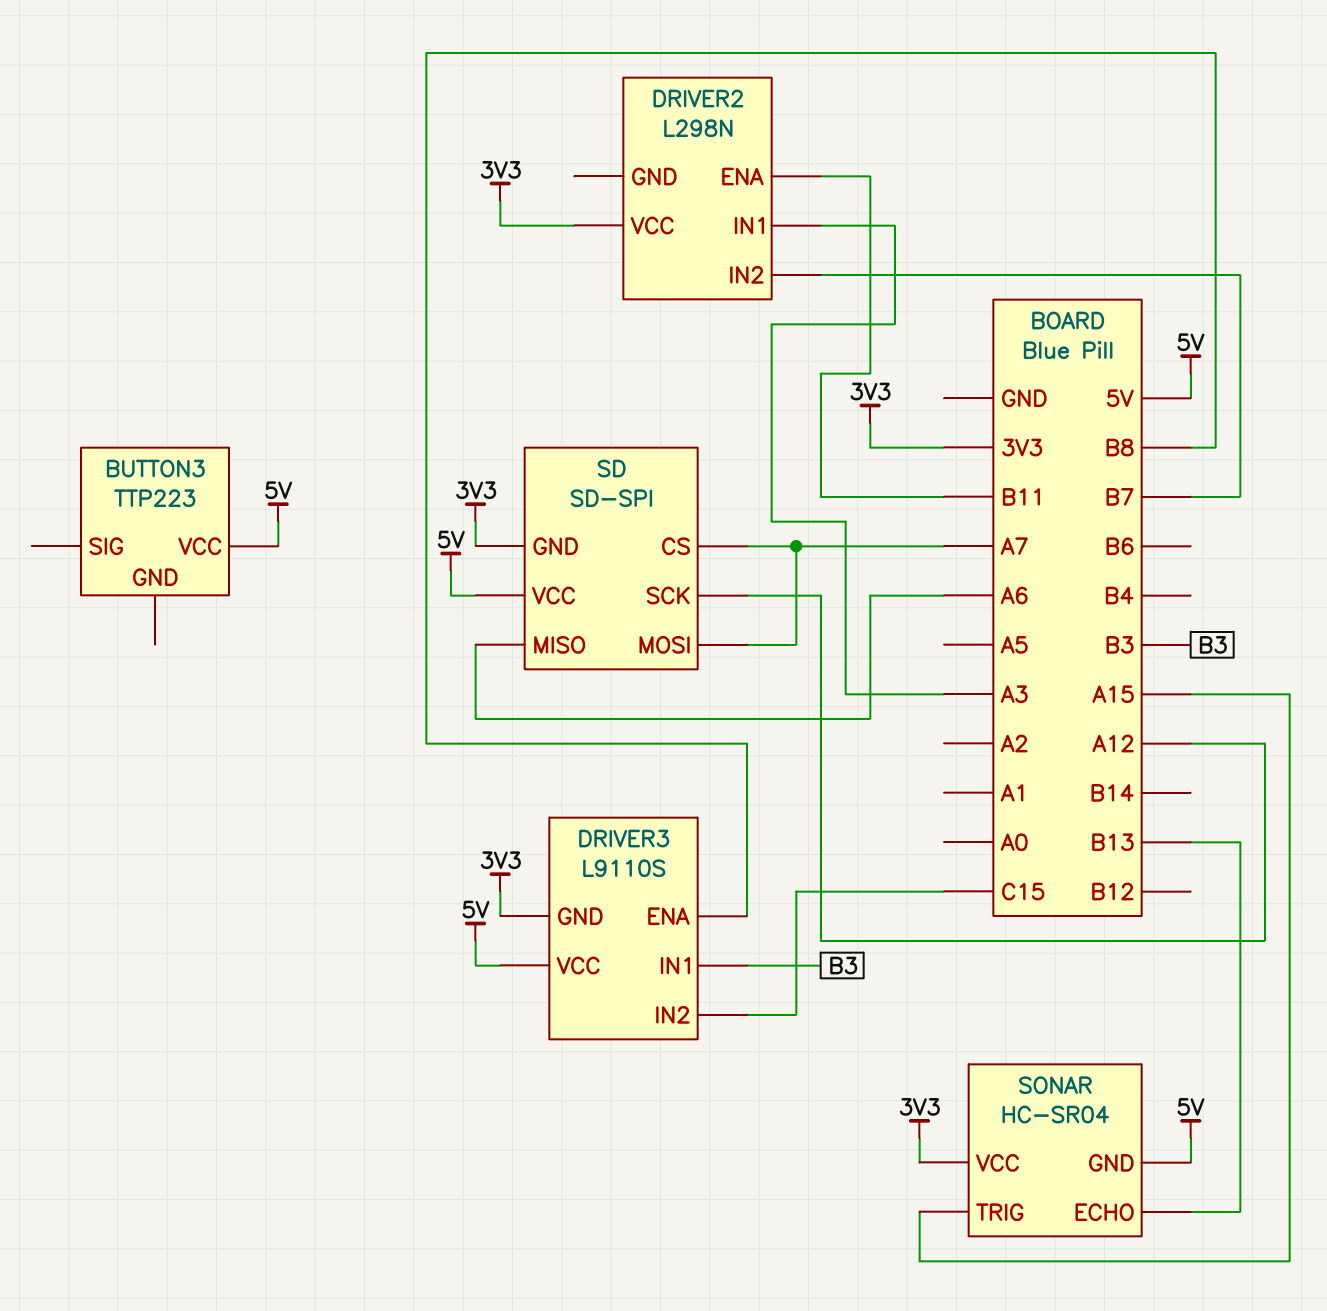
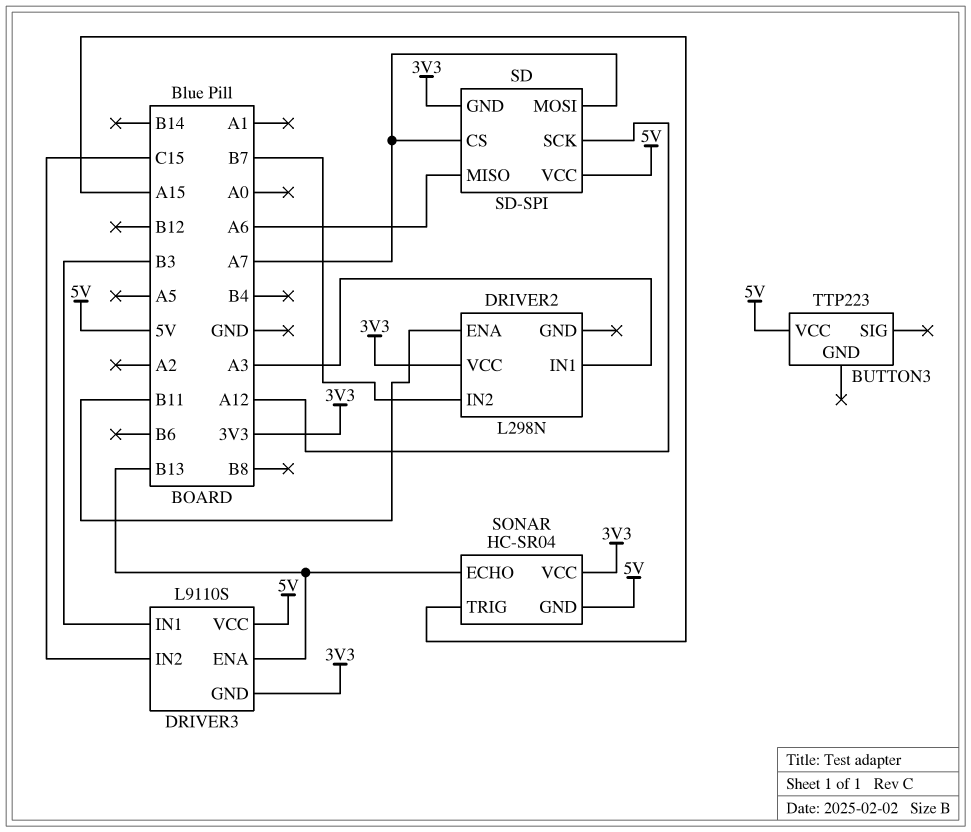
DRIVER3 pin ENA: B8 -> B13

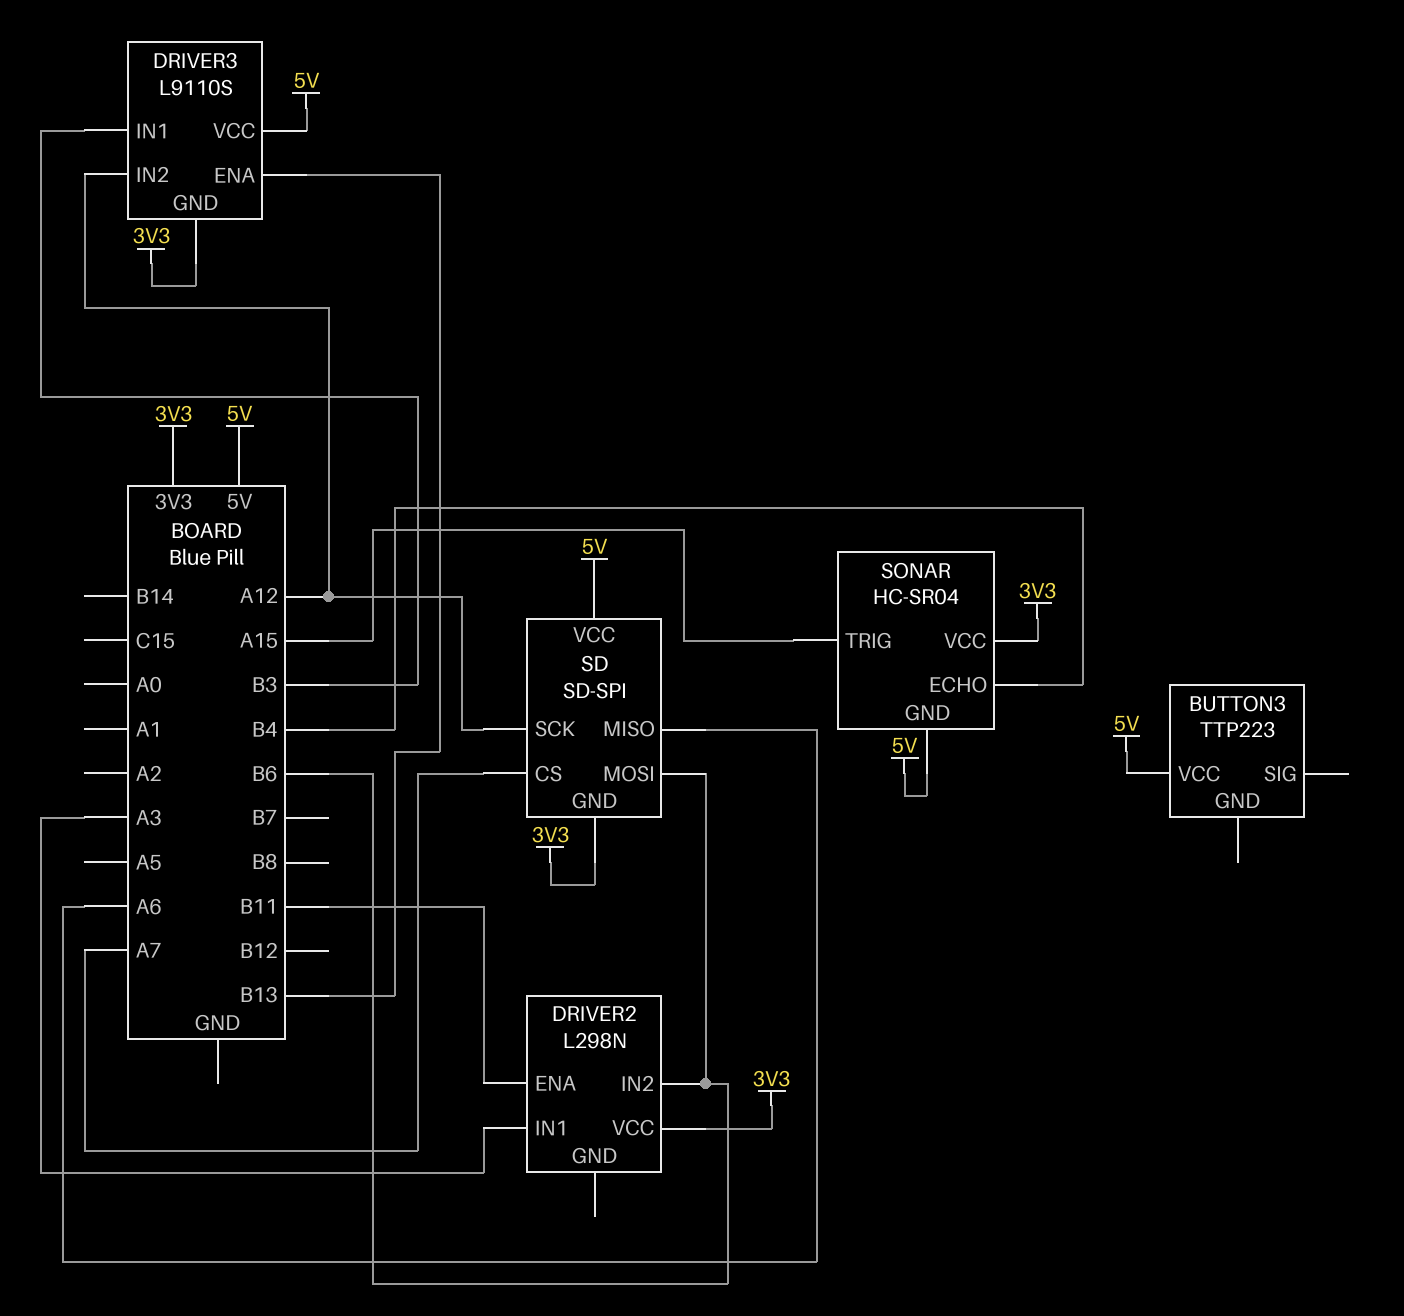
DRIVER2 pin IN2: B7 -> B6
DRIVER3 pin IN2: C15 -> A12
SD pin MOSI: A7 -> B6
SONAR pin ECHO: B13 -> B4

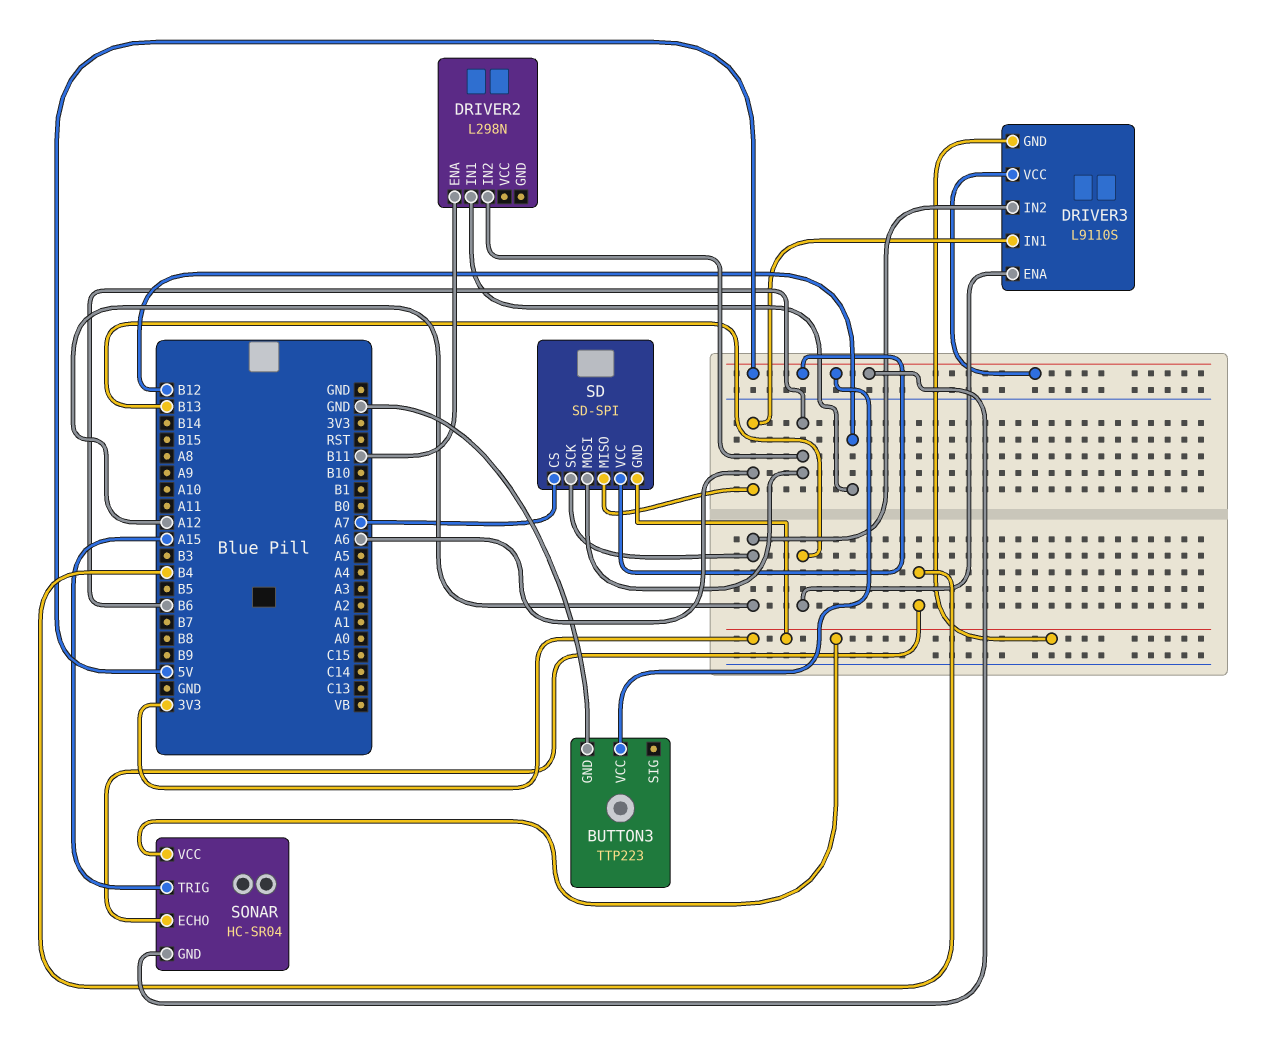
BUTTON3 pin GND: none -> GND
DRIVER2 pin IN1: A3 -> B12
DRIVER2 pin VCC: 3V3 -> none
DRIVER3 pin IN1: B3 -> A6

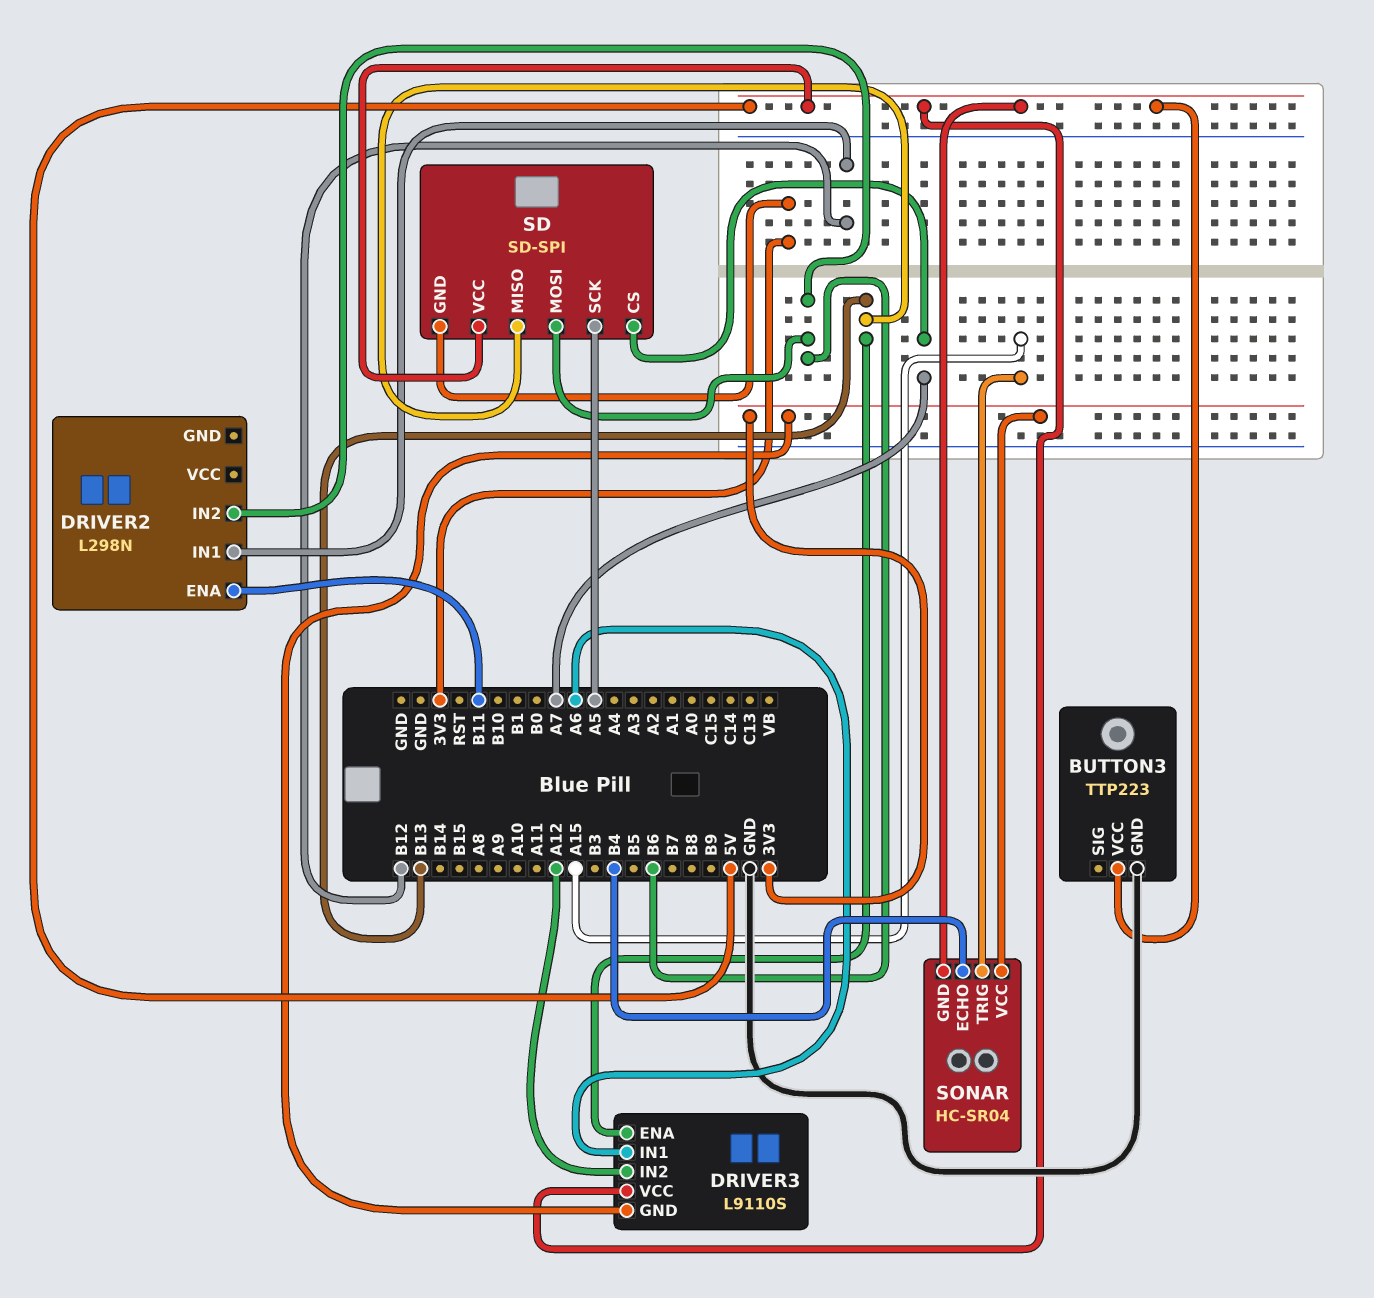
SD pin MISO: A6 -> B13
SD pin SCK: A12 -> A5

